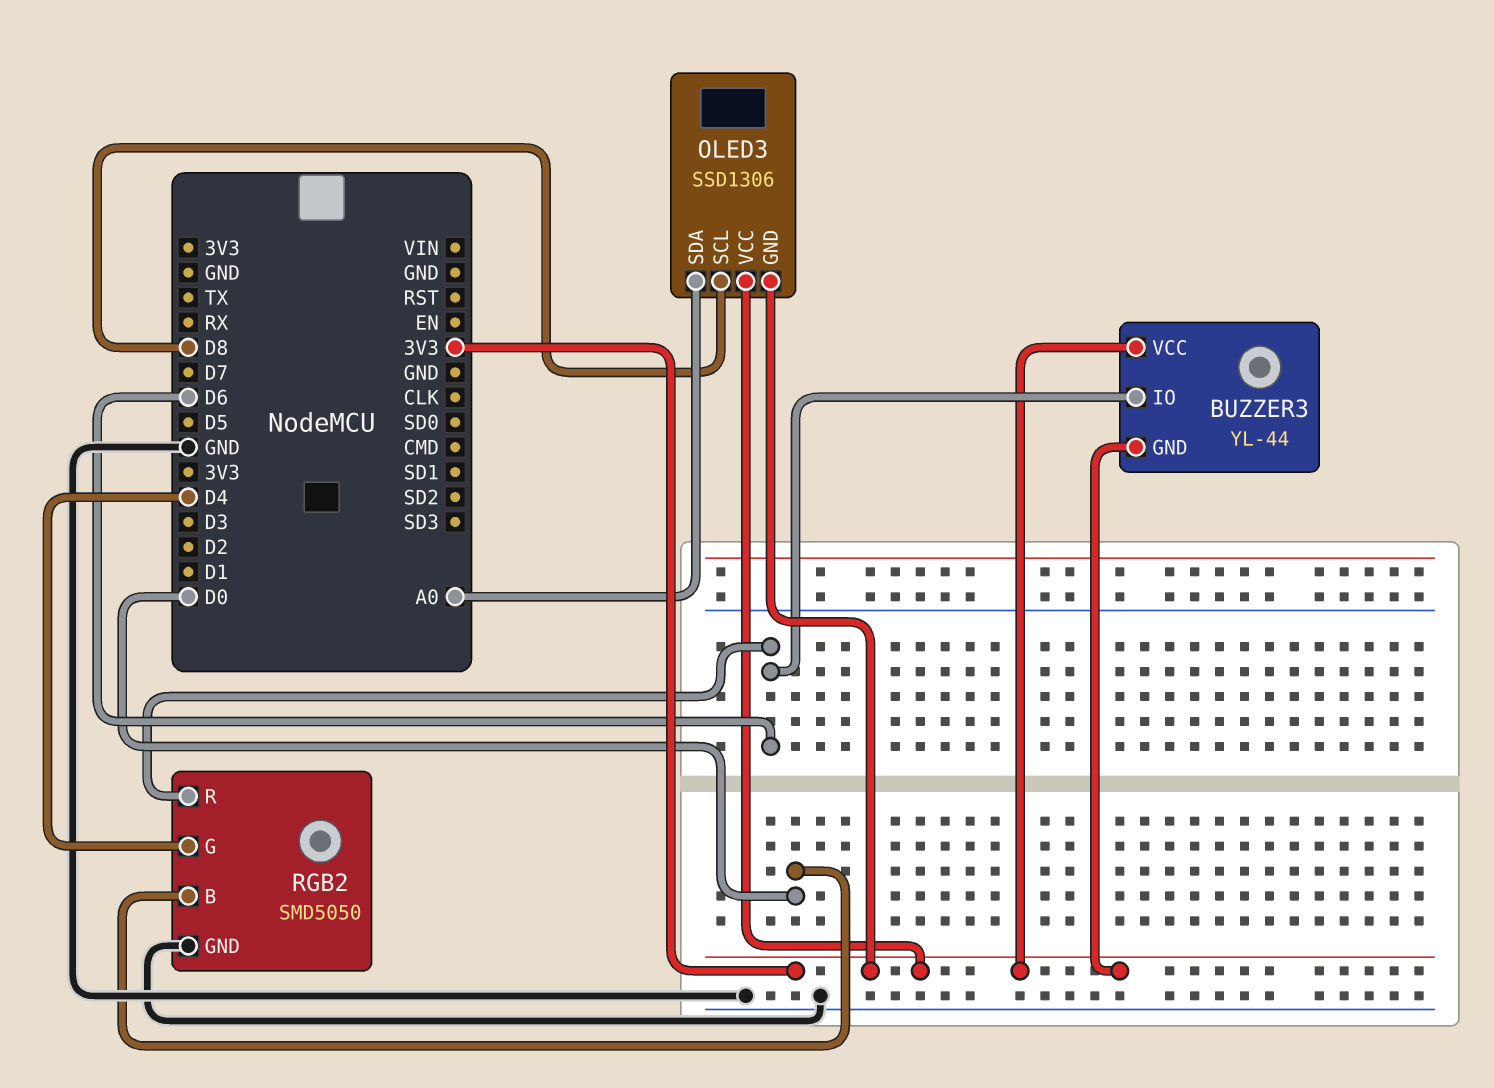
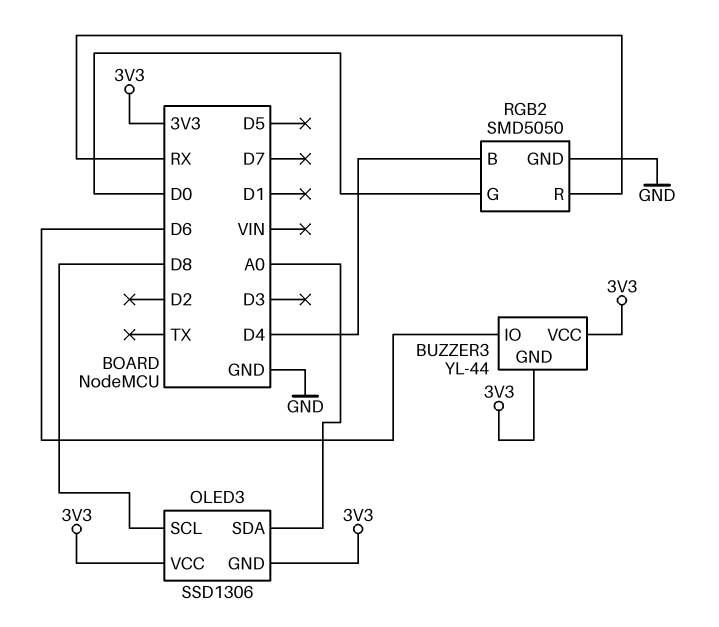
RGB2 pin B: D0 -> D4
RGB2 pin G: D4 -> D0
RGB2 pin R: D6 -> RX

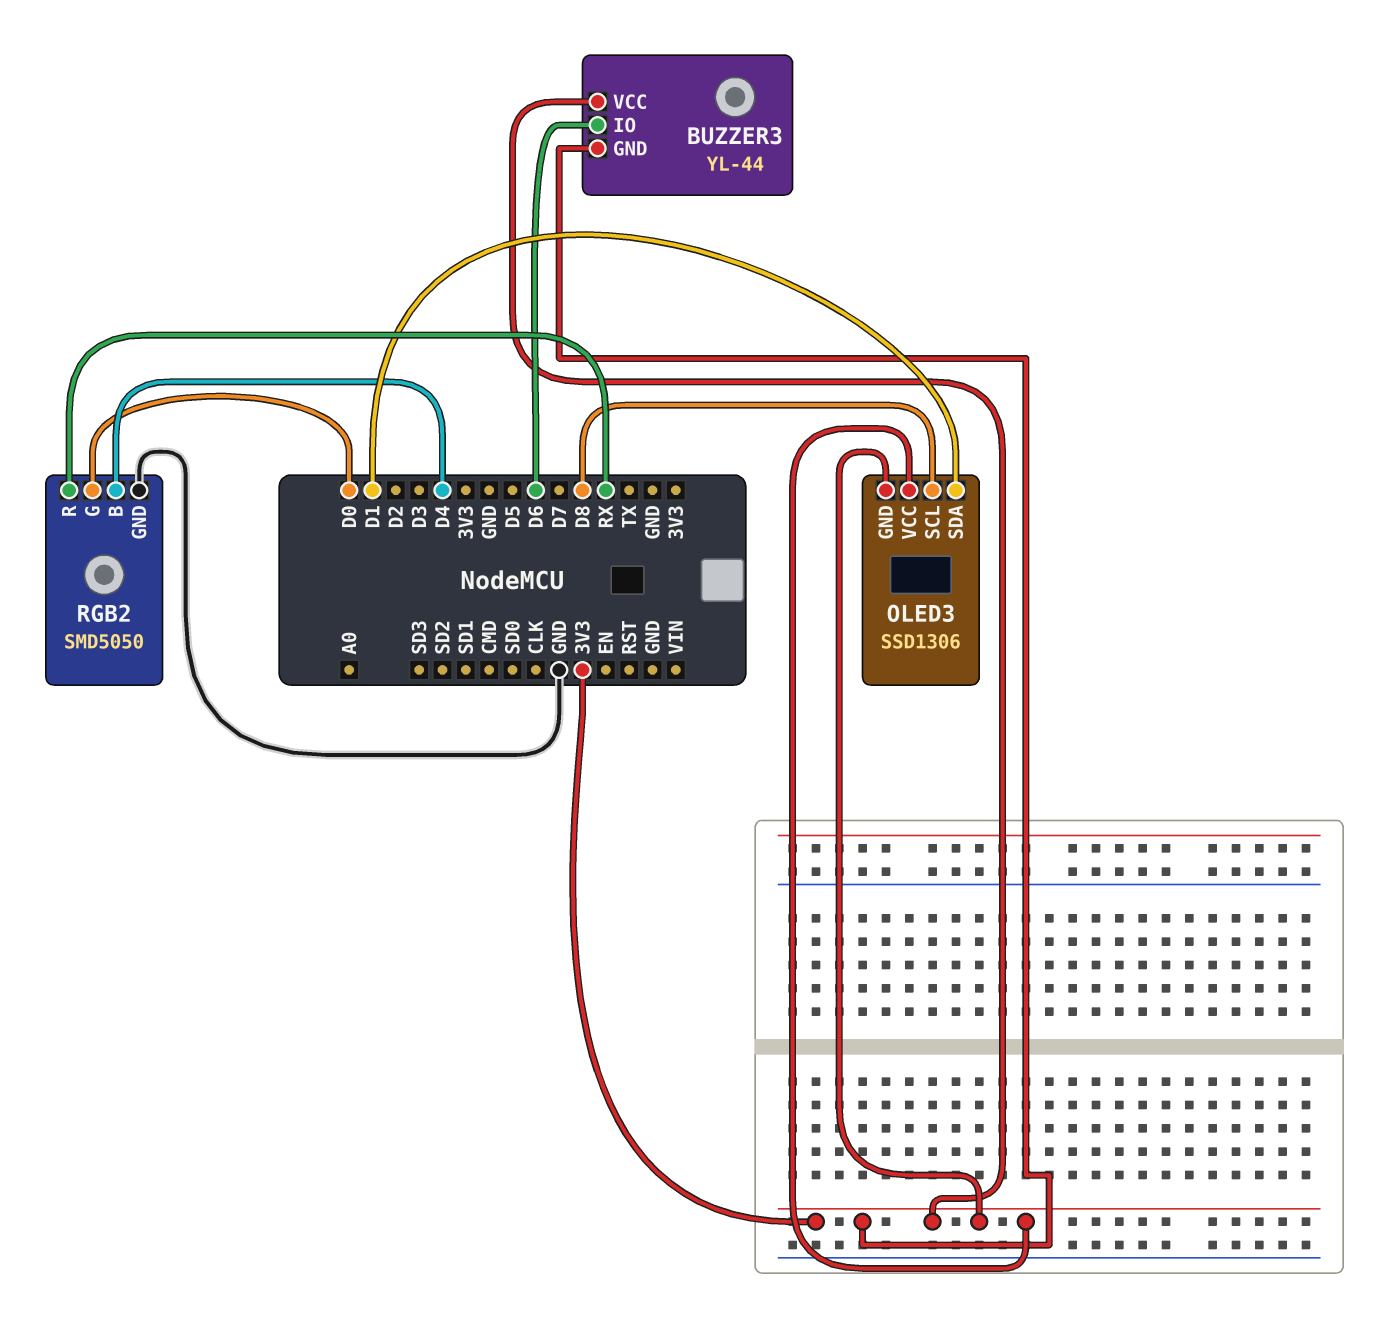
OLED3 pin SDA: A0 -> D1

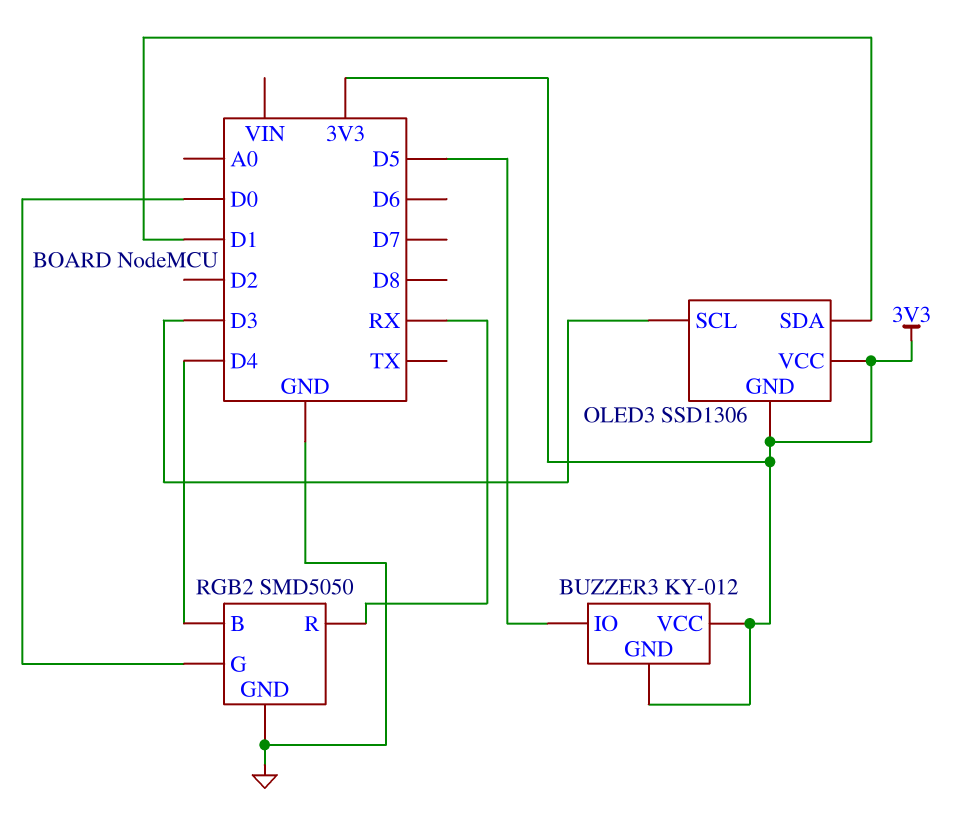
BUZZER3: YL-44 -> KY-012
BUZZER3 pin IO: D6 -> D5
OLED3 pin SCL: D8 -> D3

